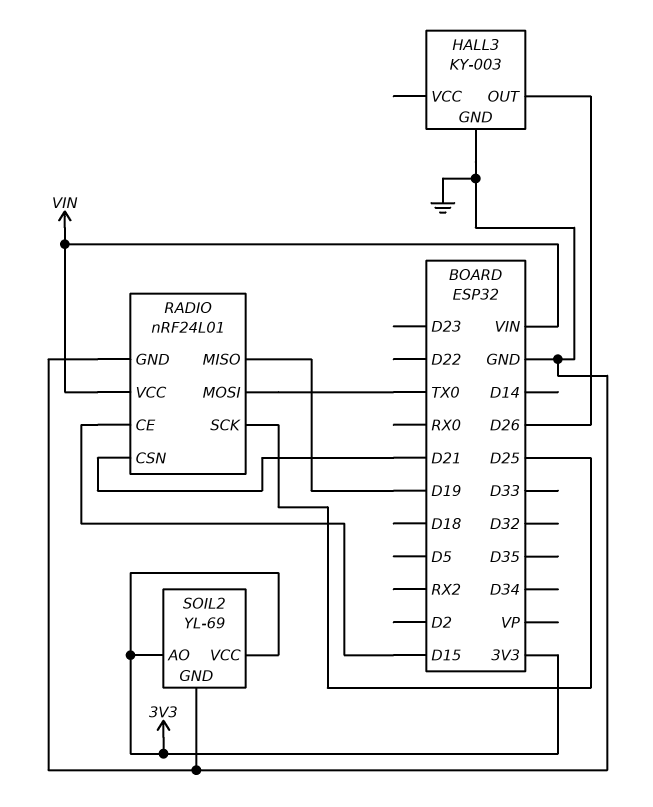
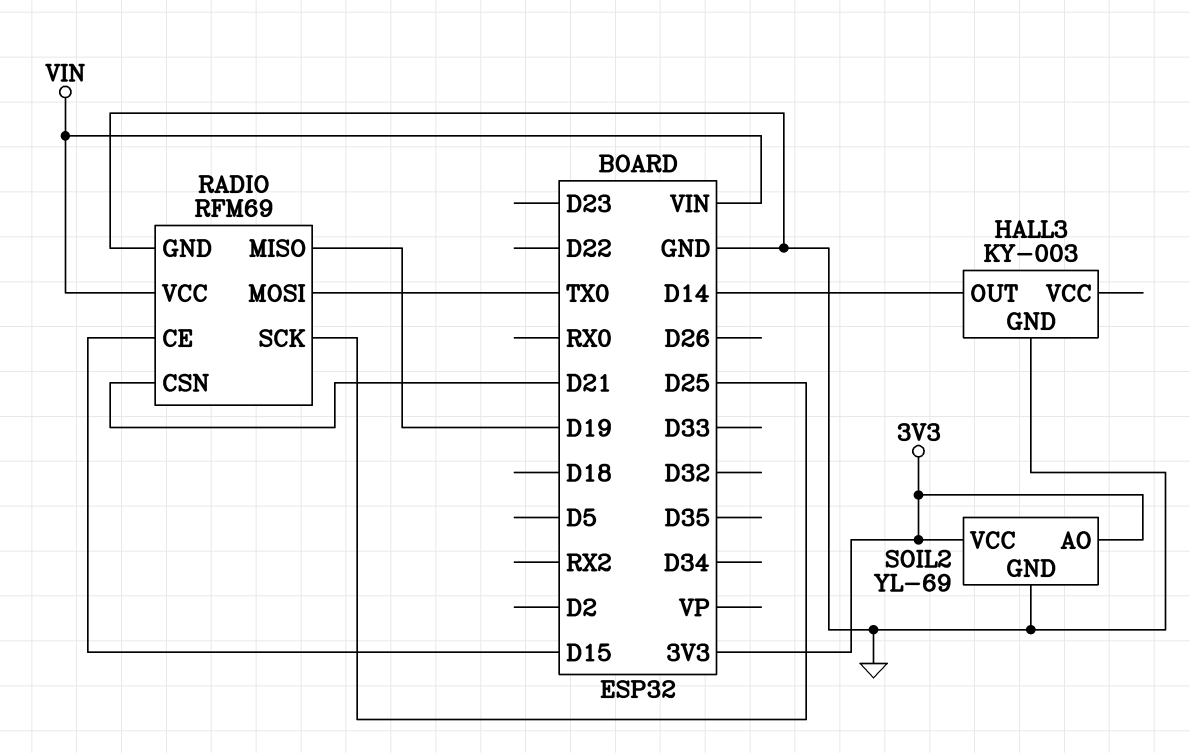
HALL3 pin OUT: D26 -> D14
RADIO: nRF24L01 -> RFM69

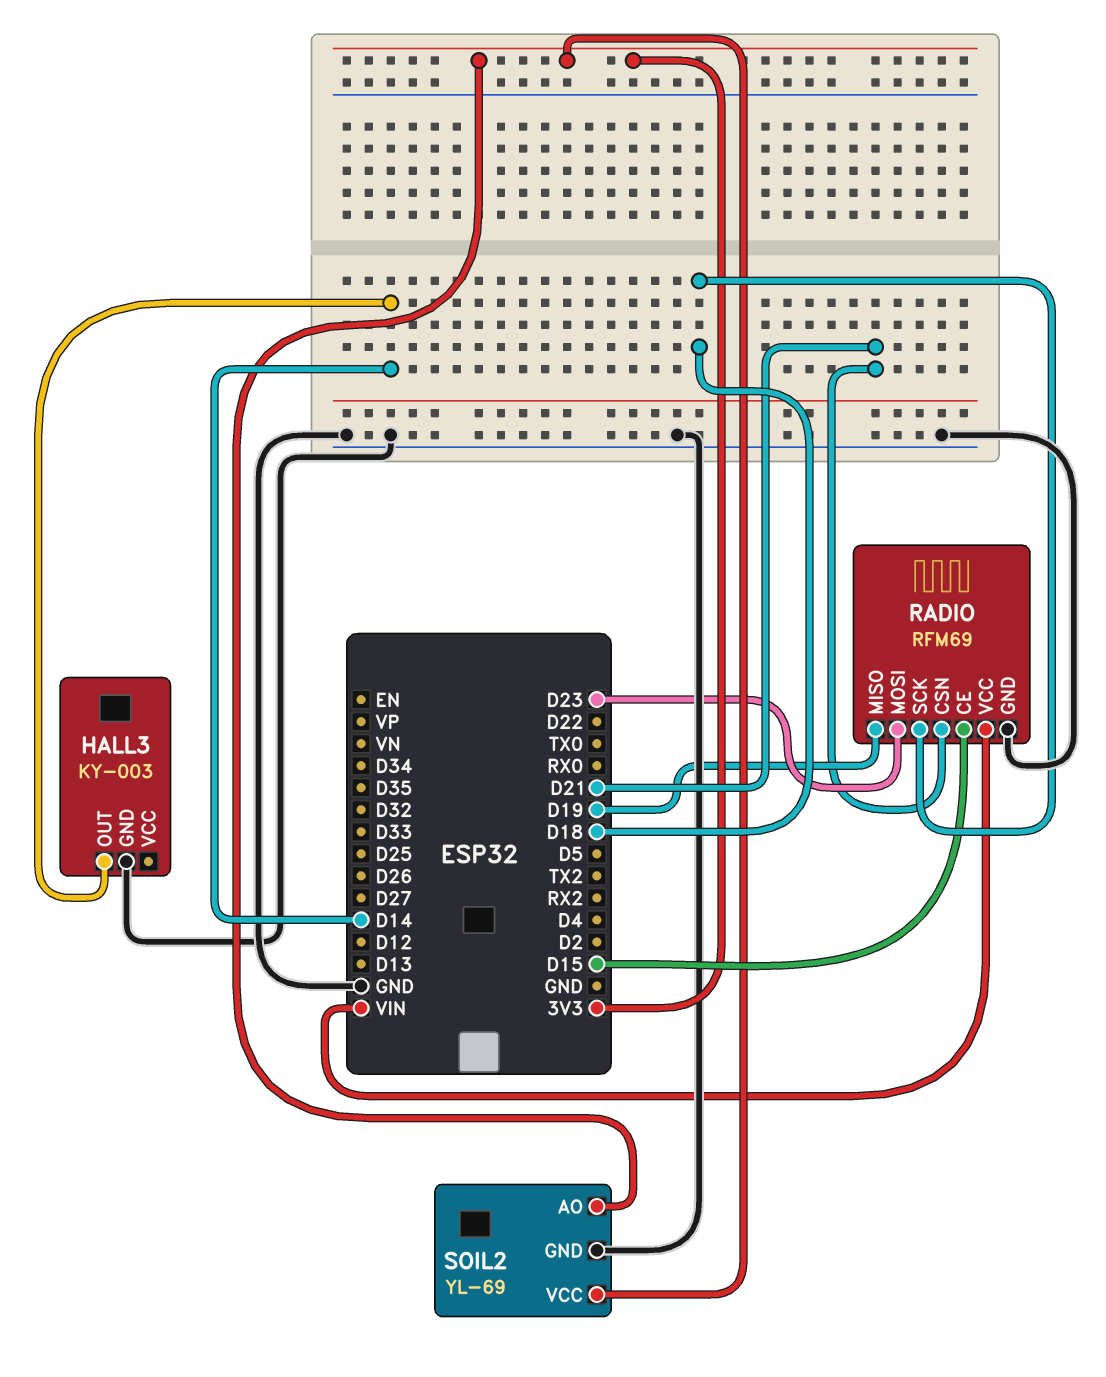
RADIO pin MOSI: TX0 -> D23
RADIO pin SCK: D25 -> D18

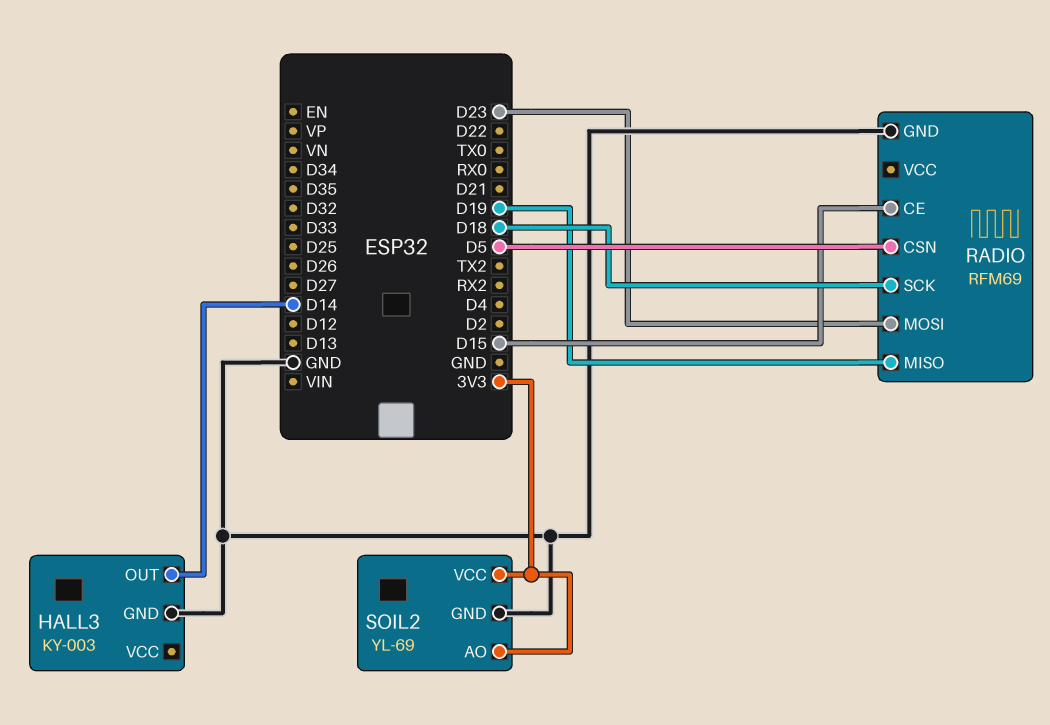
RADIO pin CSN: D21 -> D5
RADIO pin VCC: VIN -> none

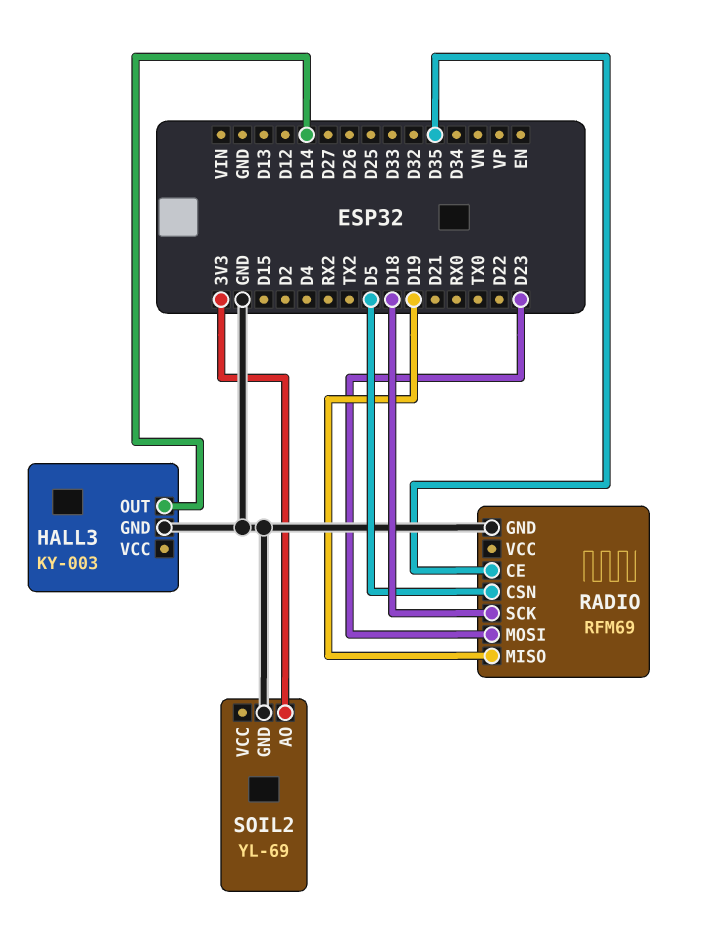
RADIO pin CE: D15 -> D35
SOIL2 pin VCC: 3V3 -> none

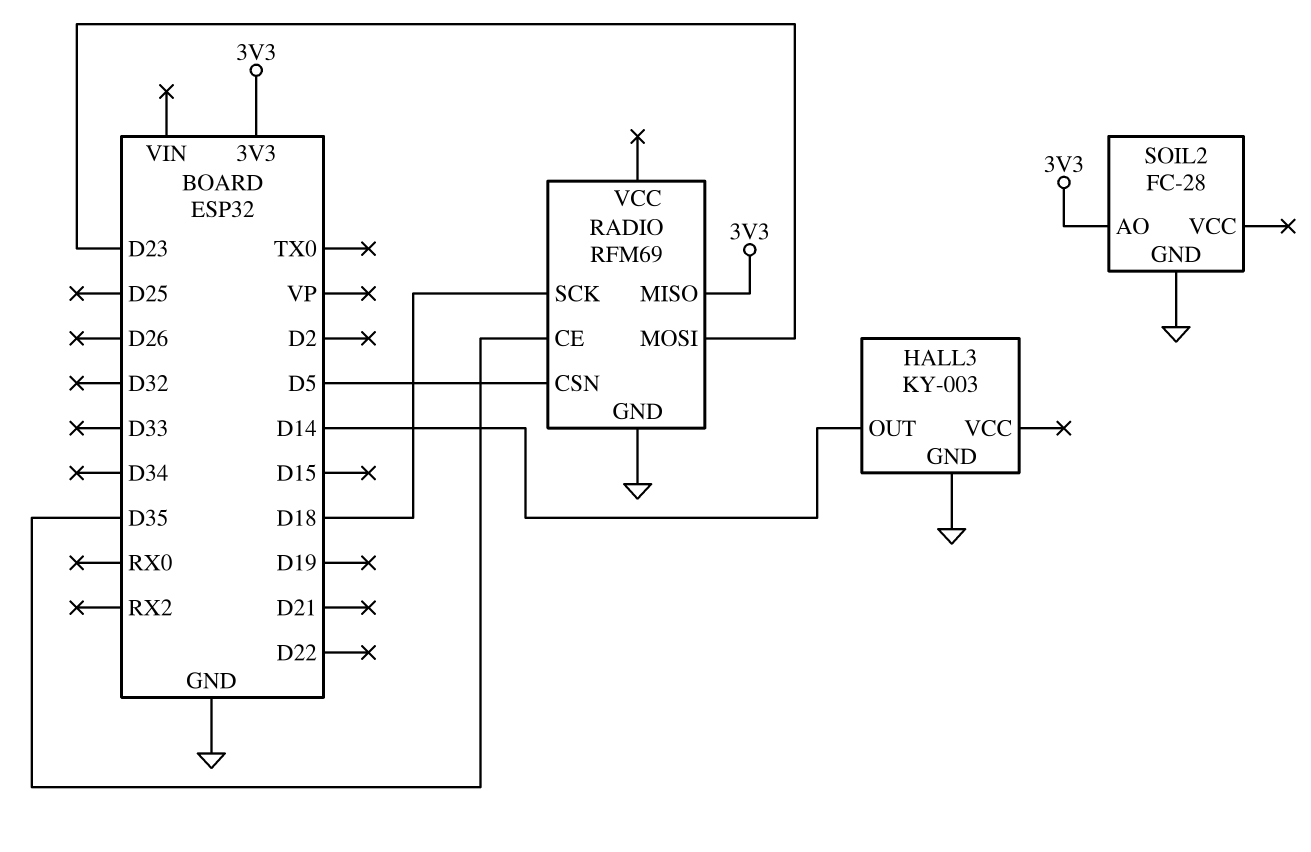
RADIO pin MISO: D19 -> 3V3
SOIL2: YL-69 -> FC-28

